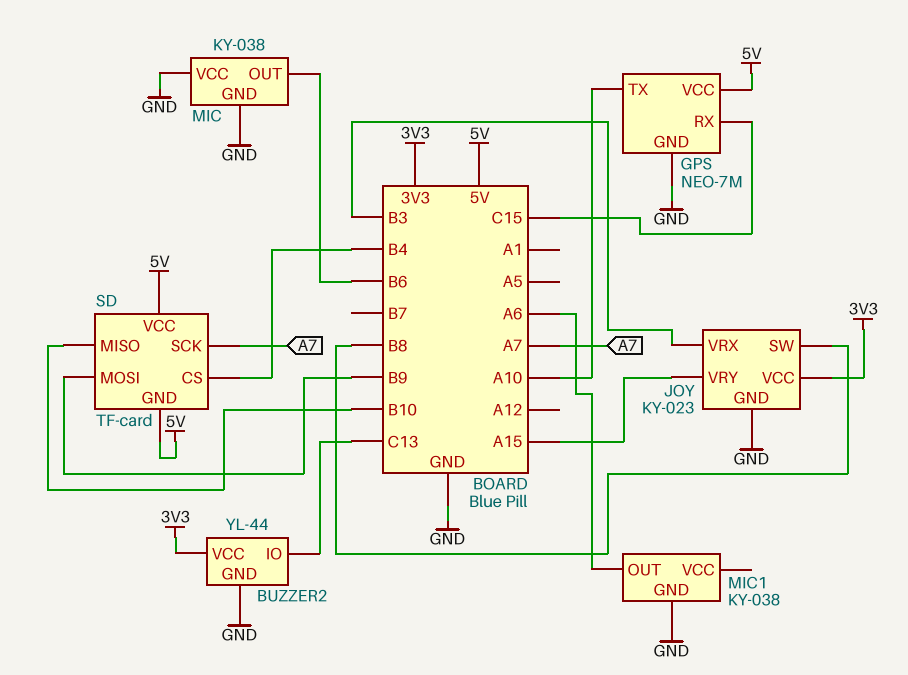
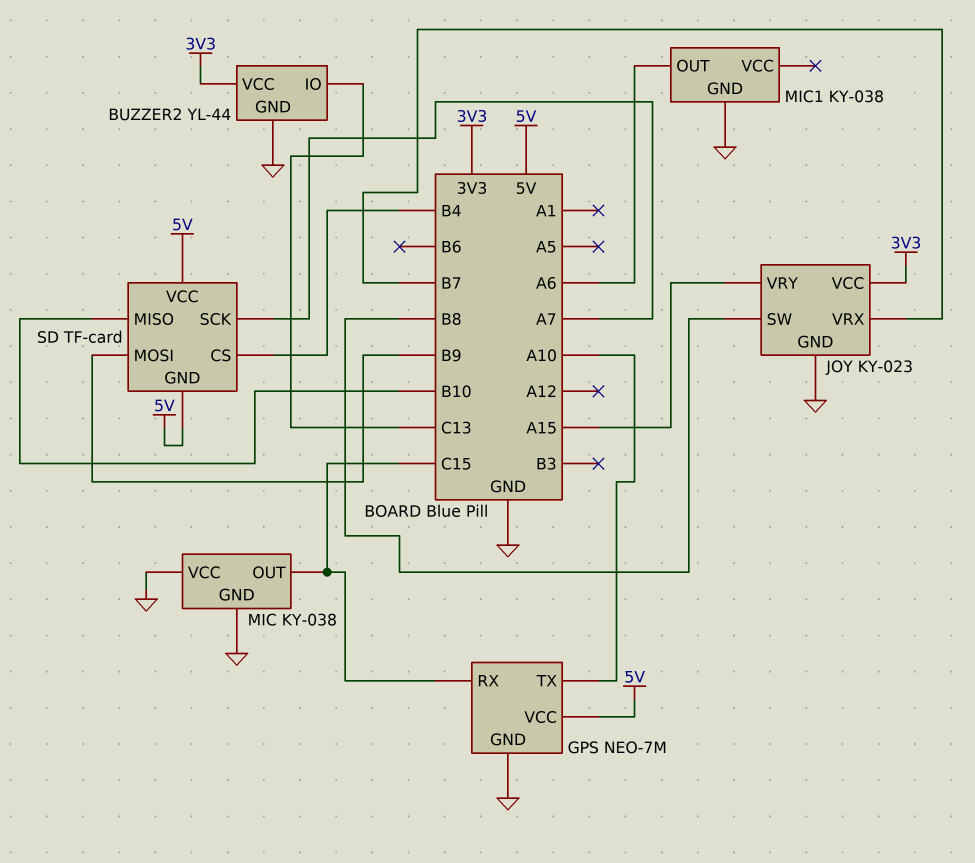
JOY pin VRX: B3 -> B7
MIC pin OUT: B6 -> C15

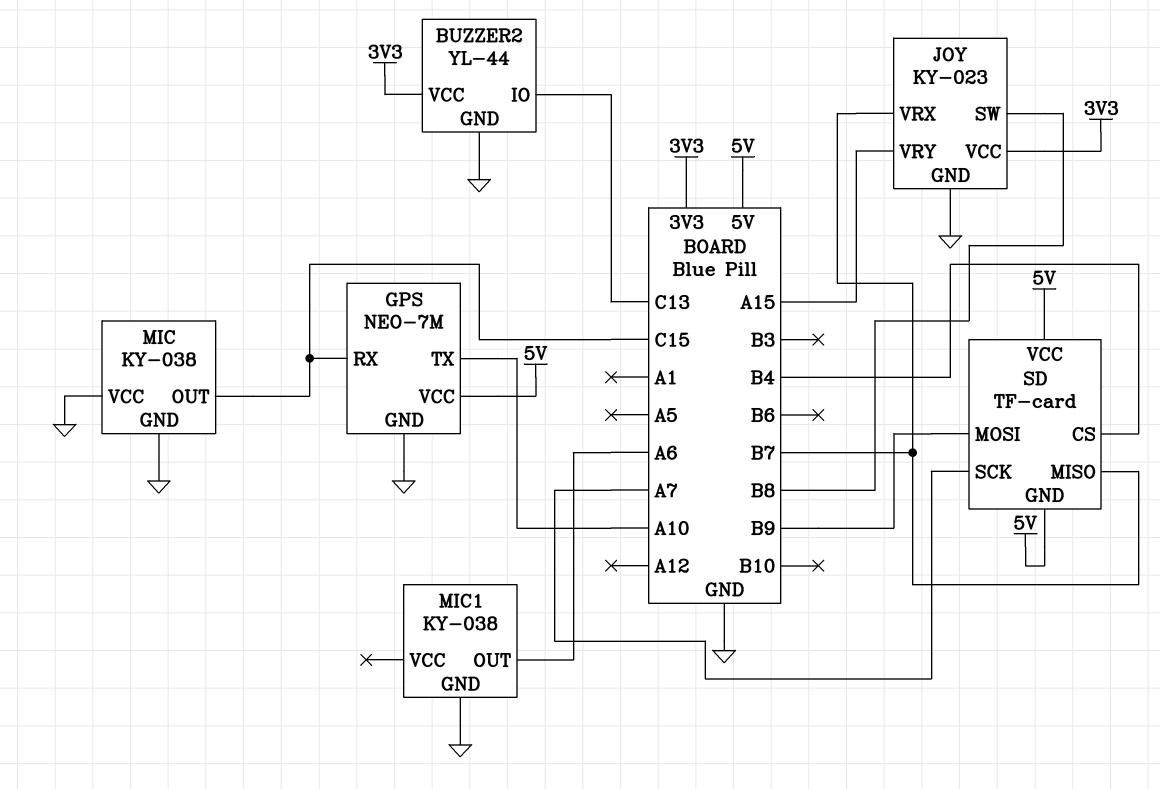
SD pin MISO: B10 -> B7

